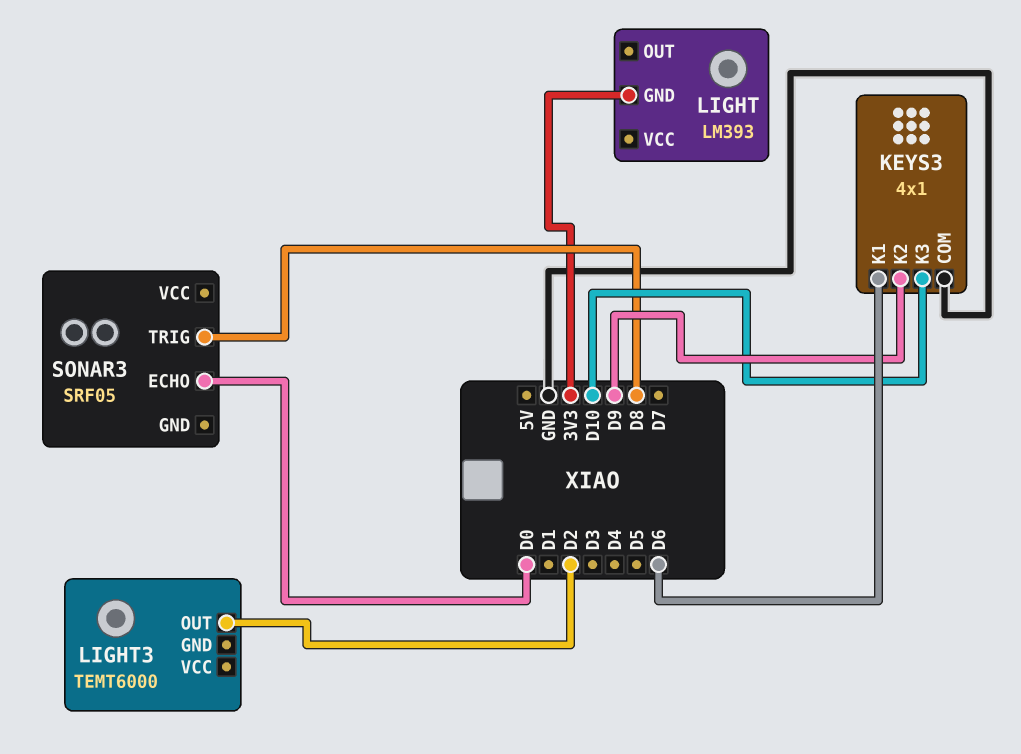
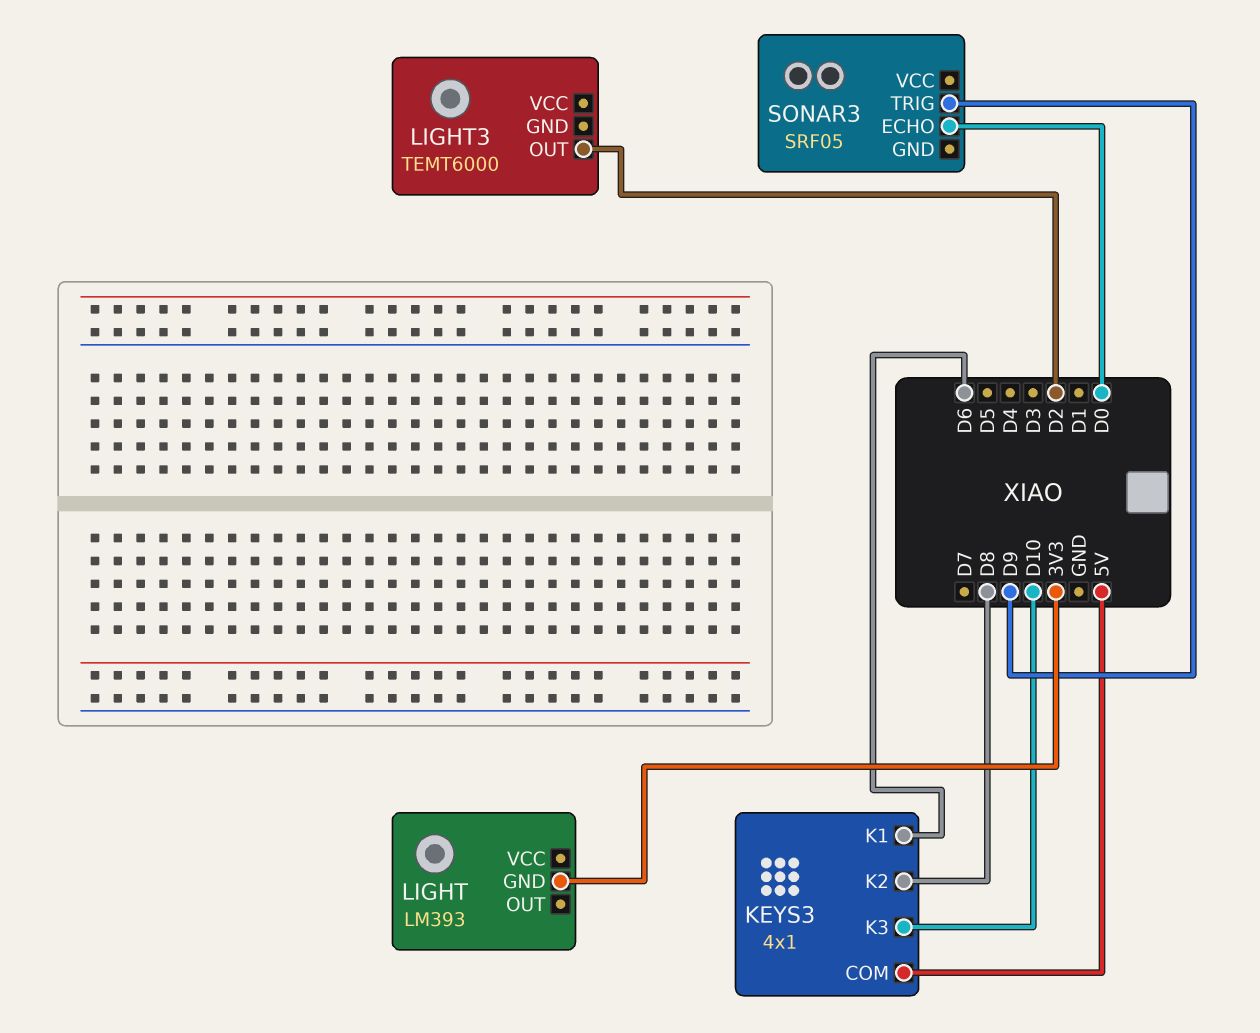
KEYS3 pin COM: GND -> 5V
KEYS3 pin K2: D9 -> D8
SONAR3 pin TRIG: D8 -> D9

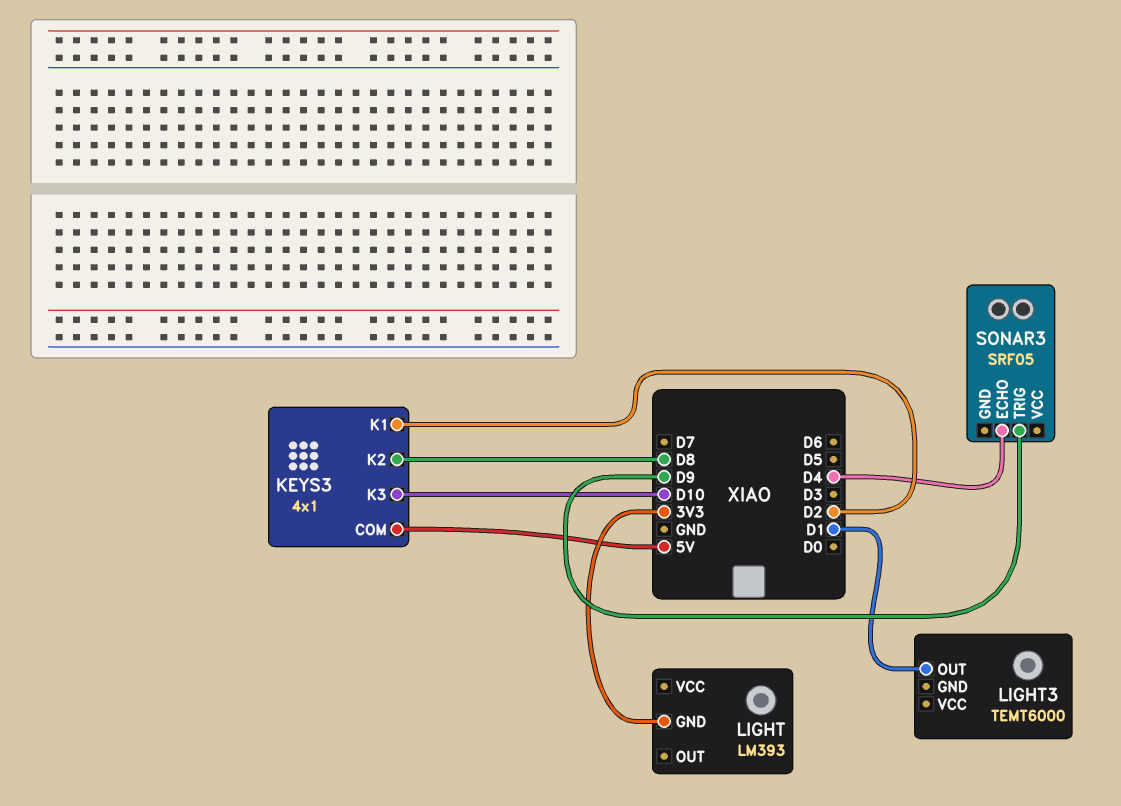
KEYS3 pin K1: D6 -> D2
LIGHT3 pin OUT: D2 -> D1
SONAR3 pin ECHO: D0 -> D4

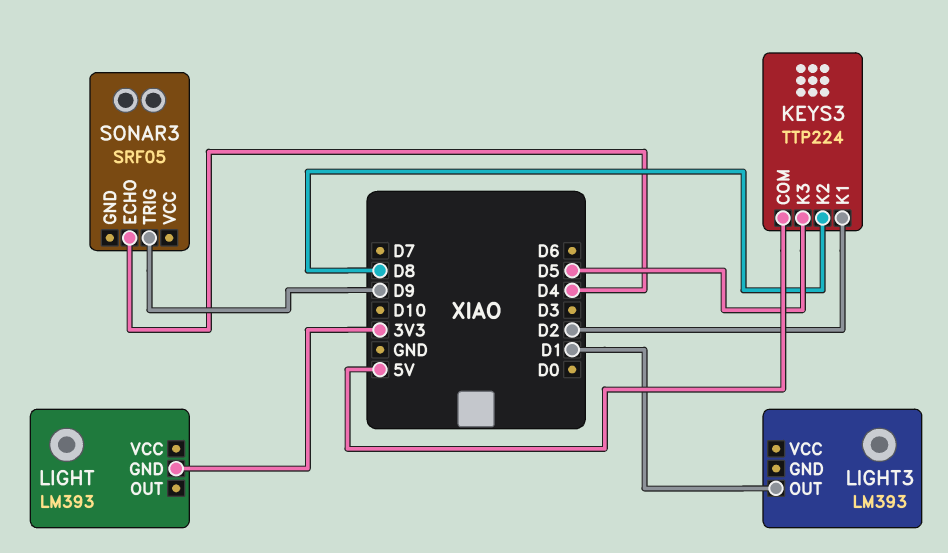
KEYS3: 4x1 -> TTP224
KEYS3 pin K3: D10 -> D5
LIGHT3: TEMT6000 -> LM393

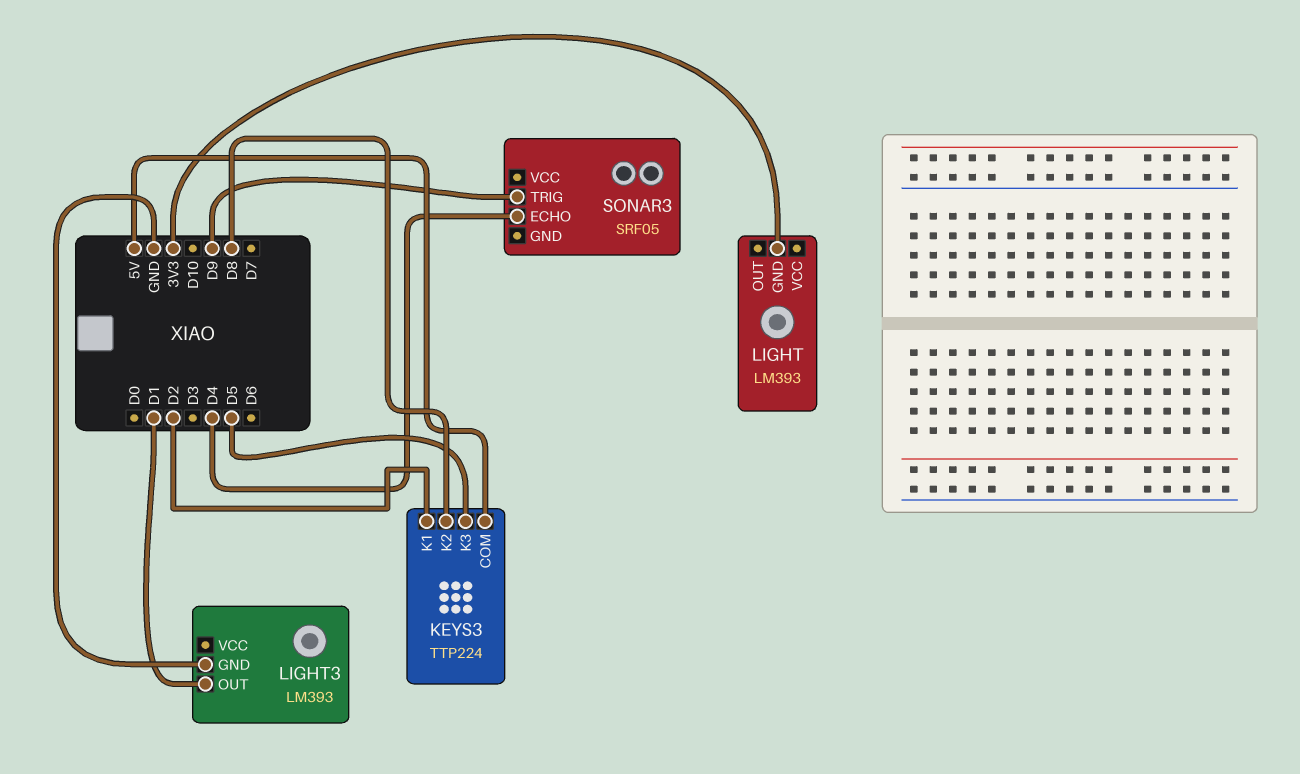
LIGHT3 pin GND: none -> GND

